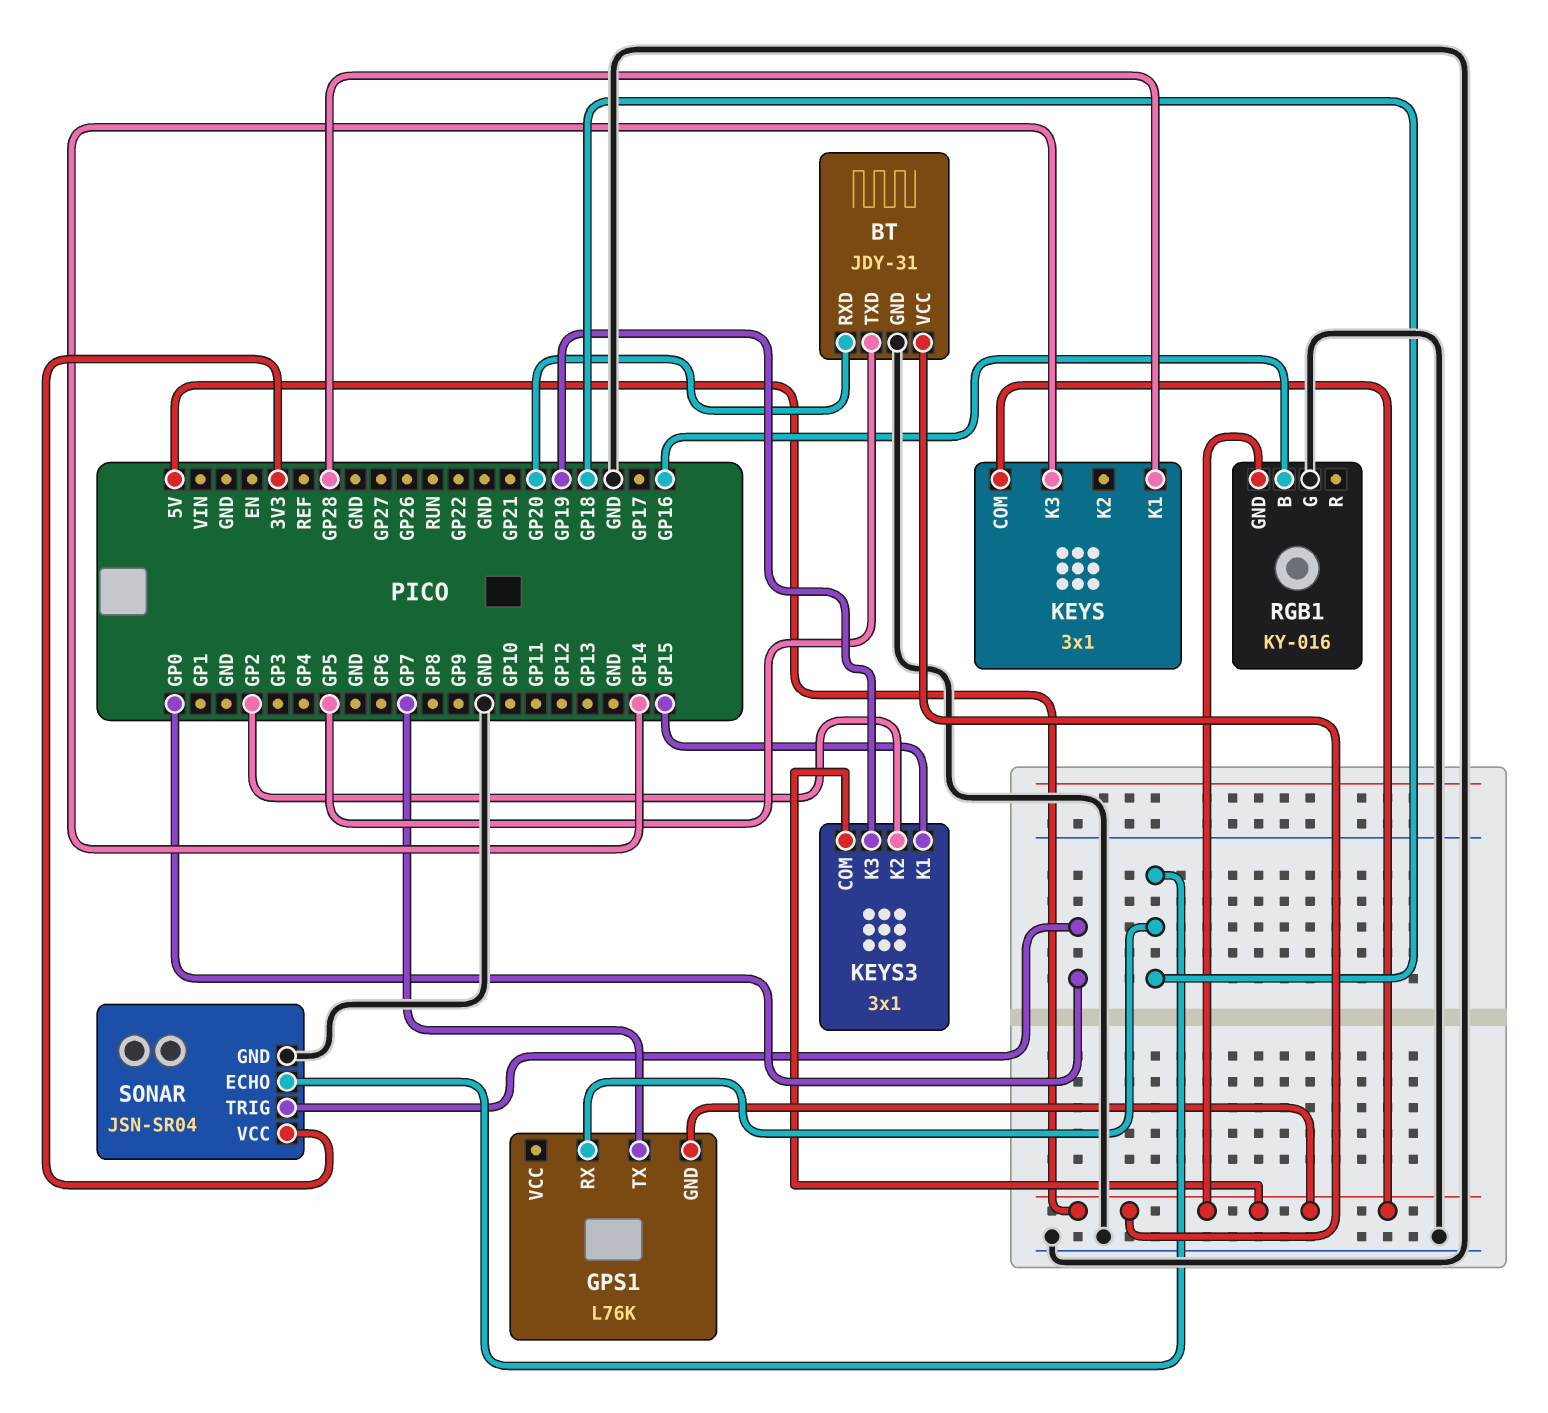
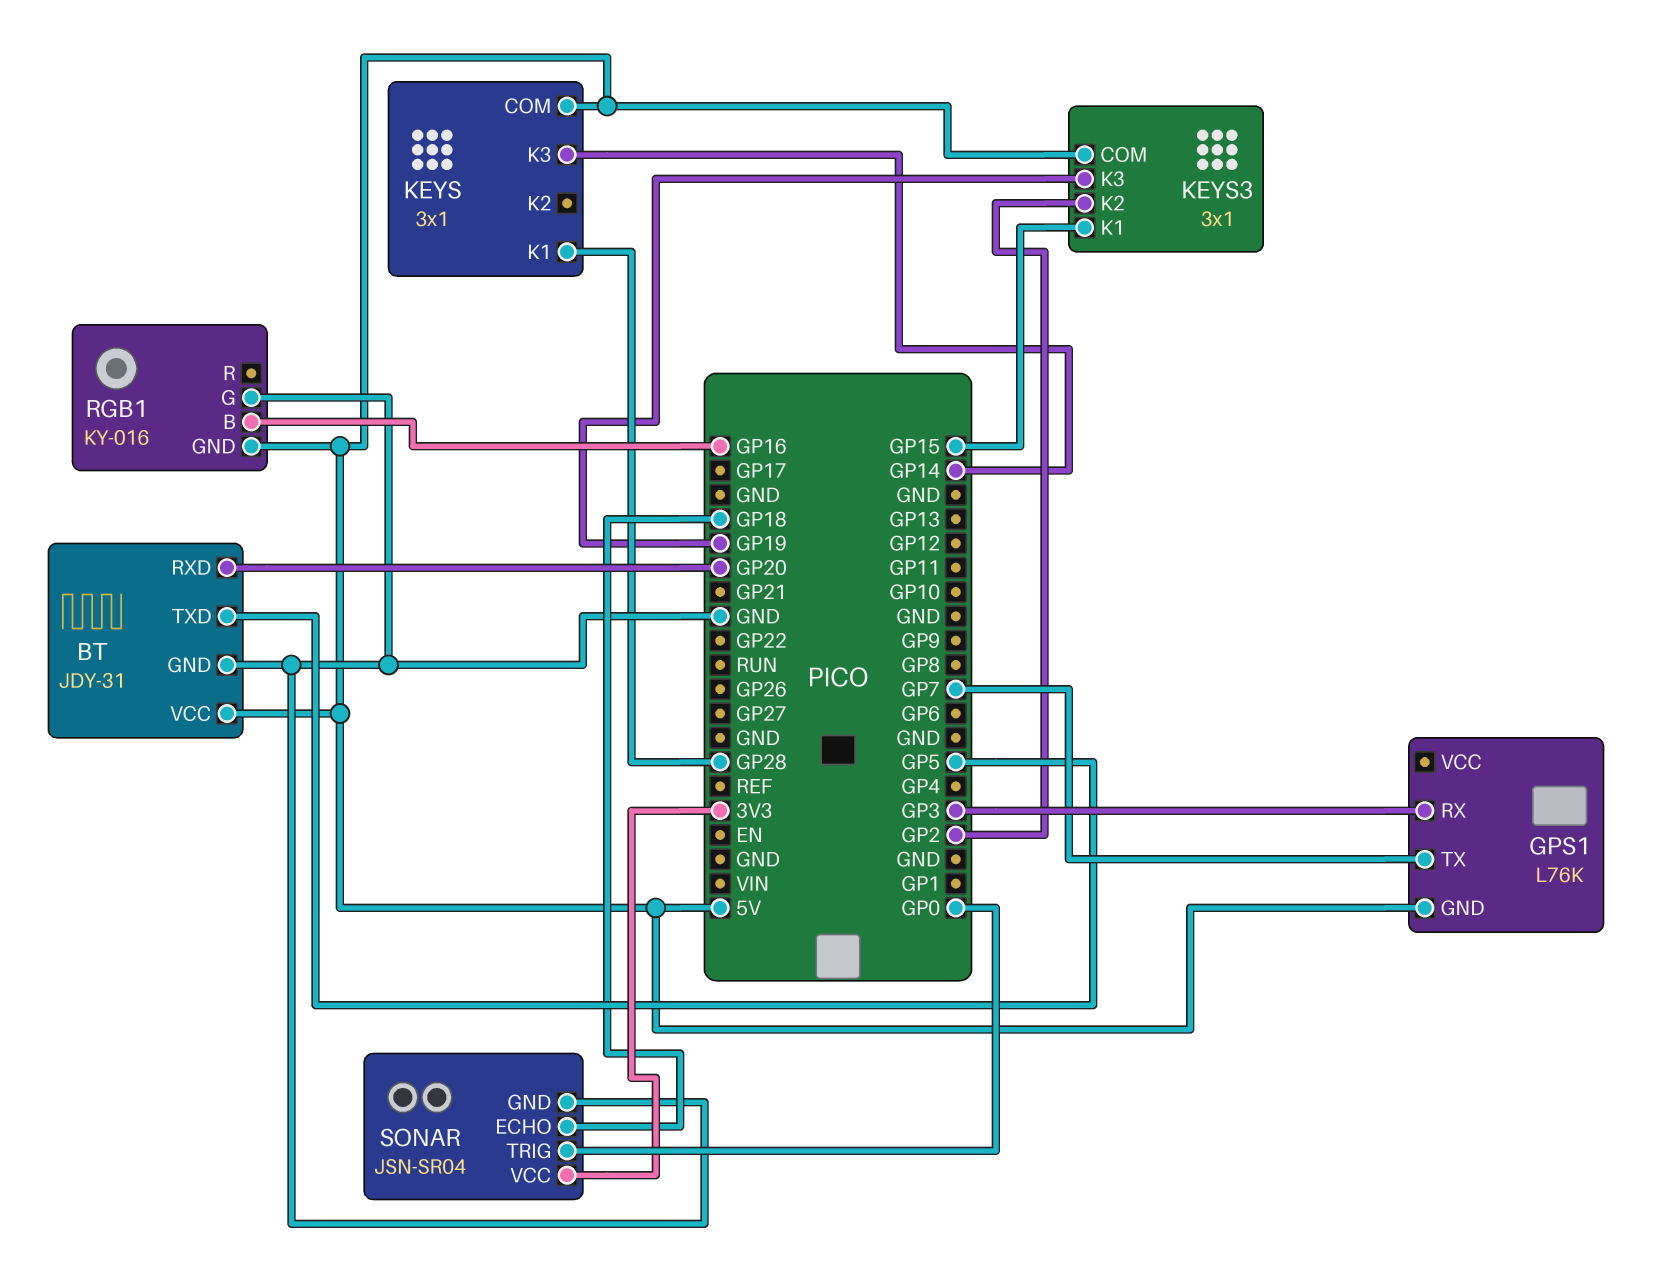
GPS1 pin RX: GP18 -> GP3

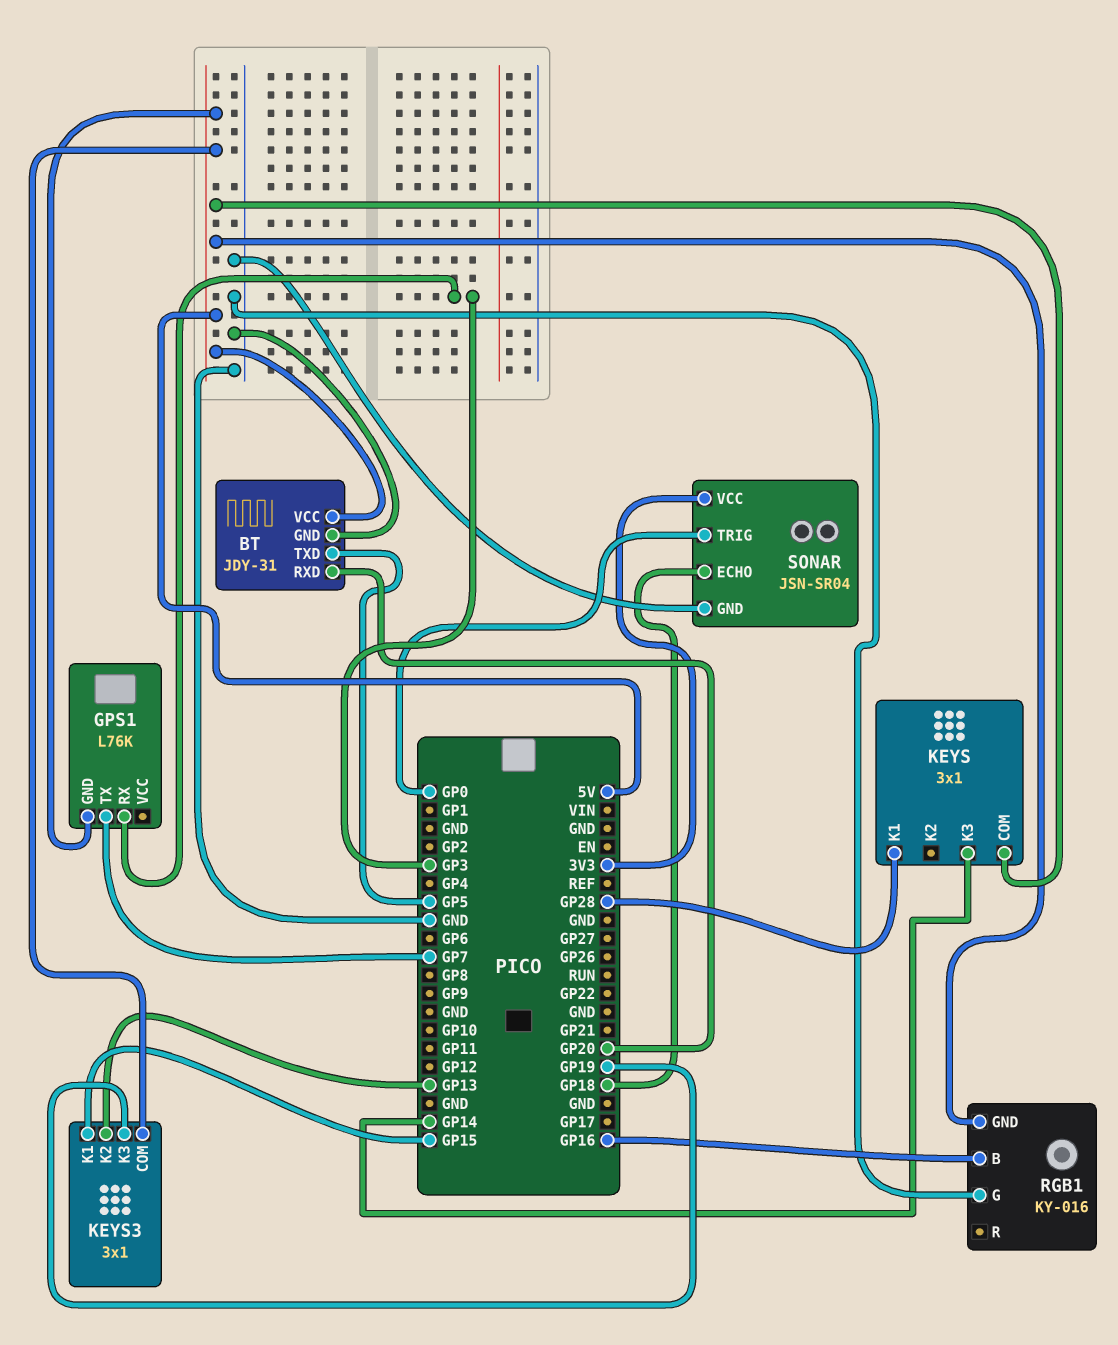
KEYS3 pin K2: GP2 -> GP13

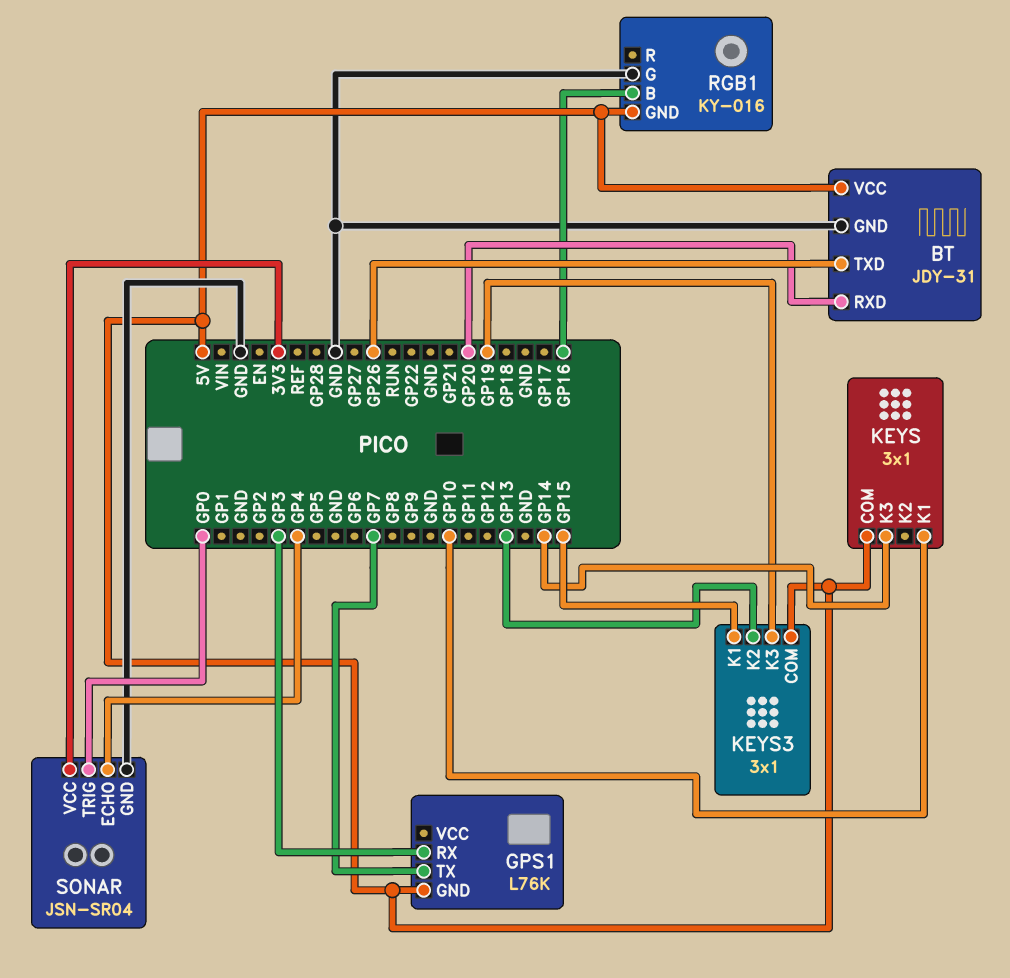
BT pin TXD: GP5 -> GP26
KEYS pin K1: GP28 -> GP10
SONAR pin ECHO: GP18 -> GP4

